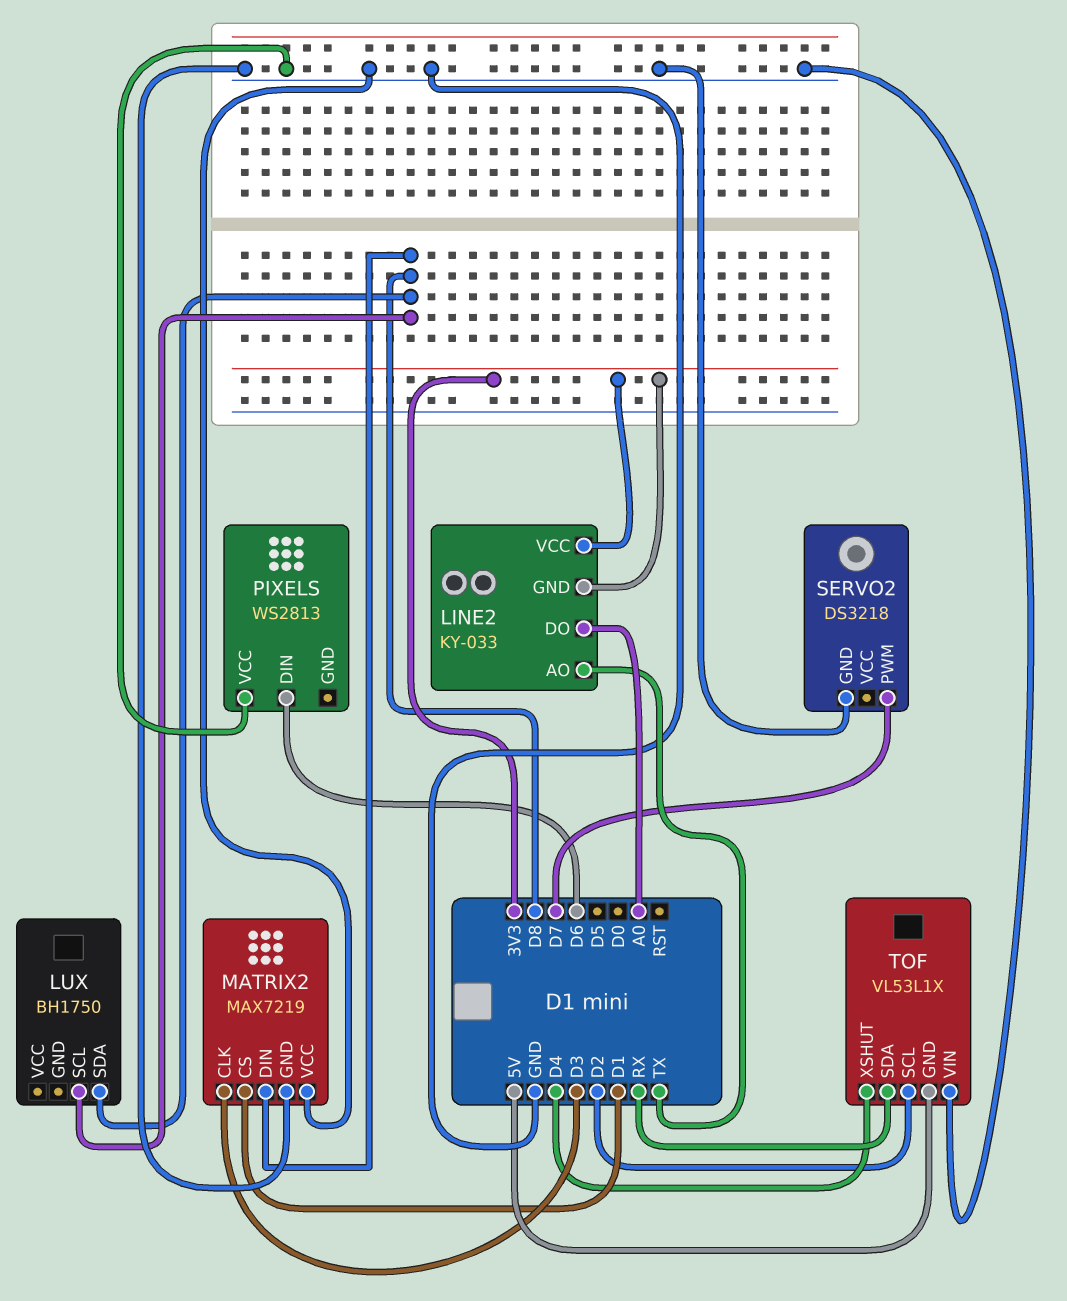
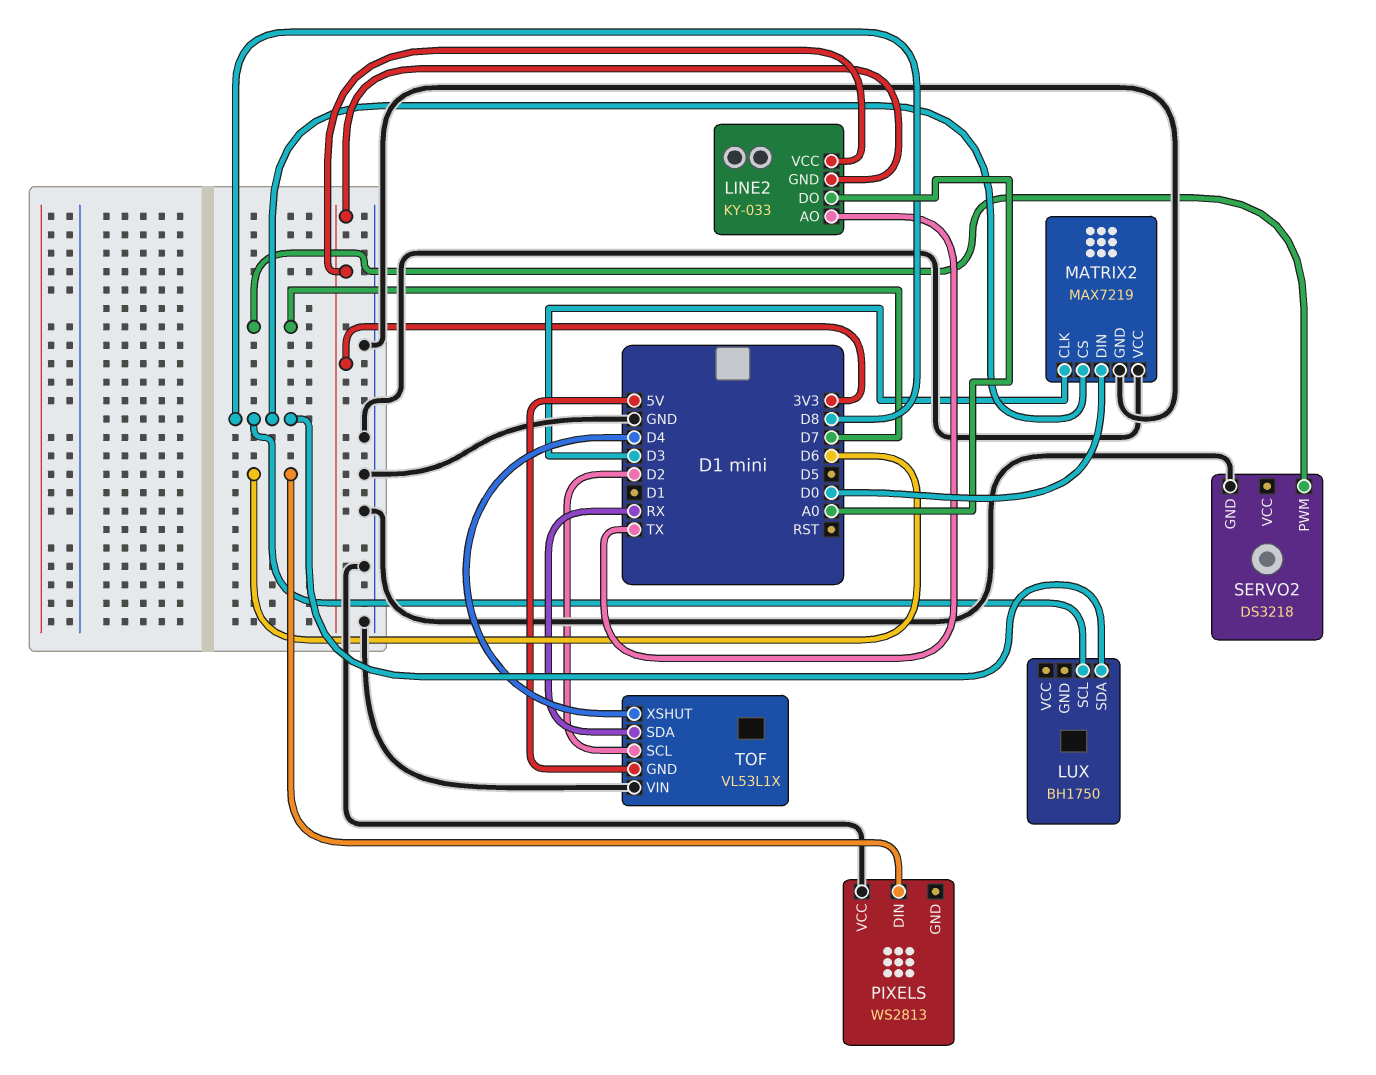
MATRIX2 pin CS: D1 -> D8
MATRIX2 pin DIN: D8 -> D0

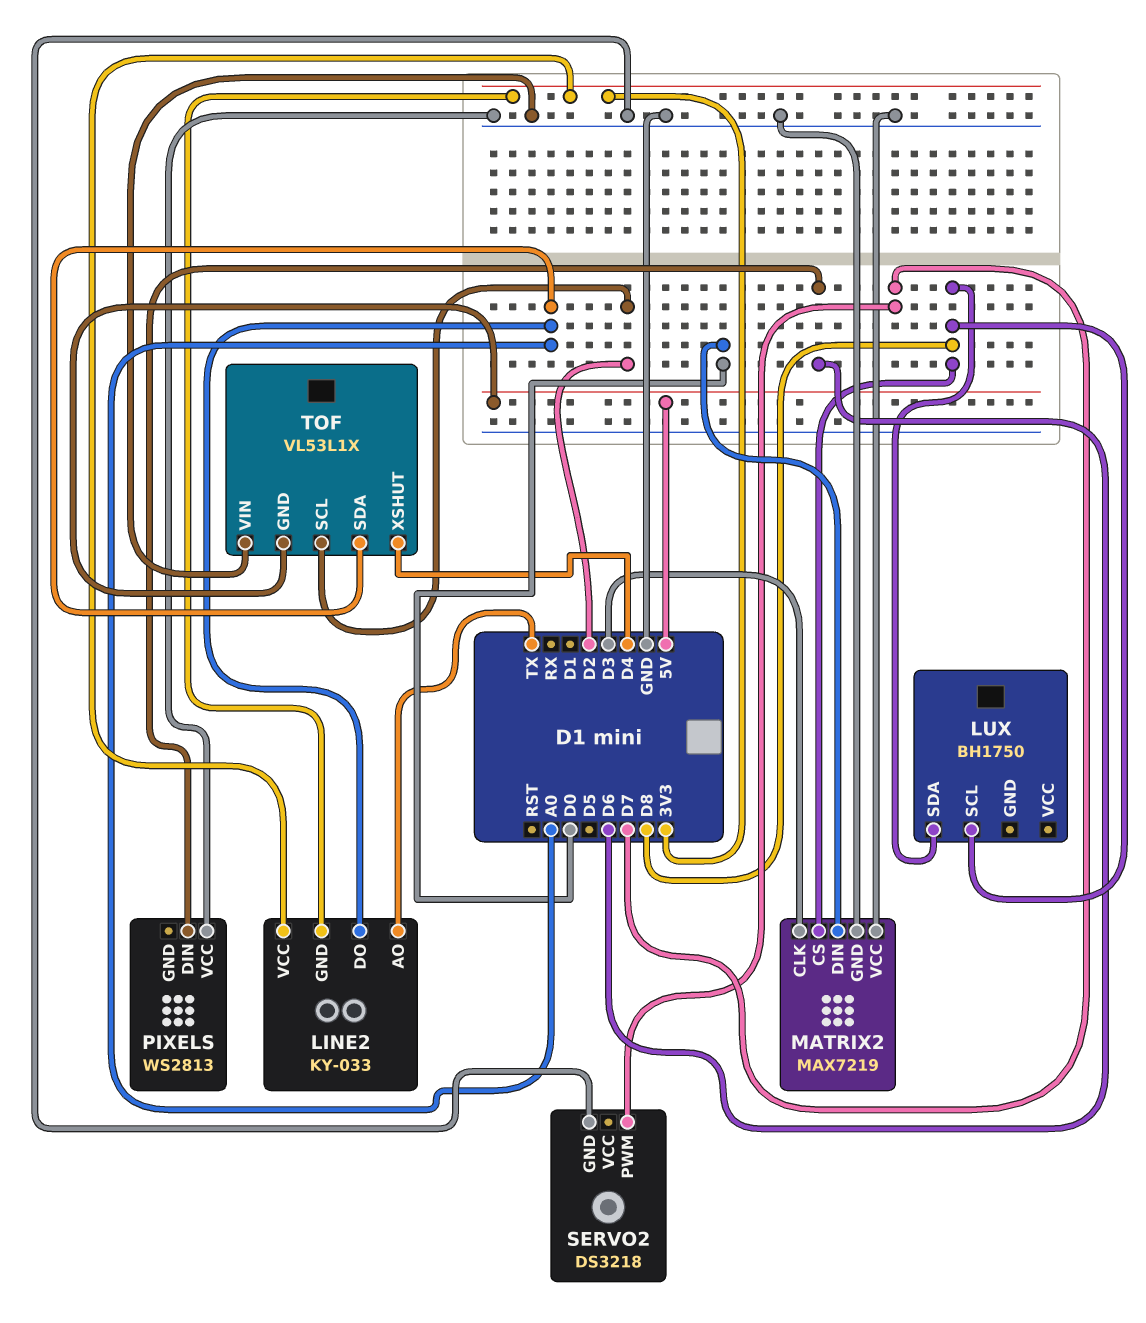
TOF pin SDA: RX -> A0

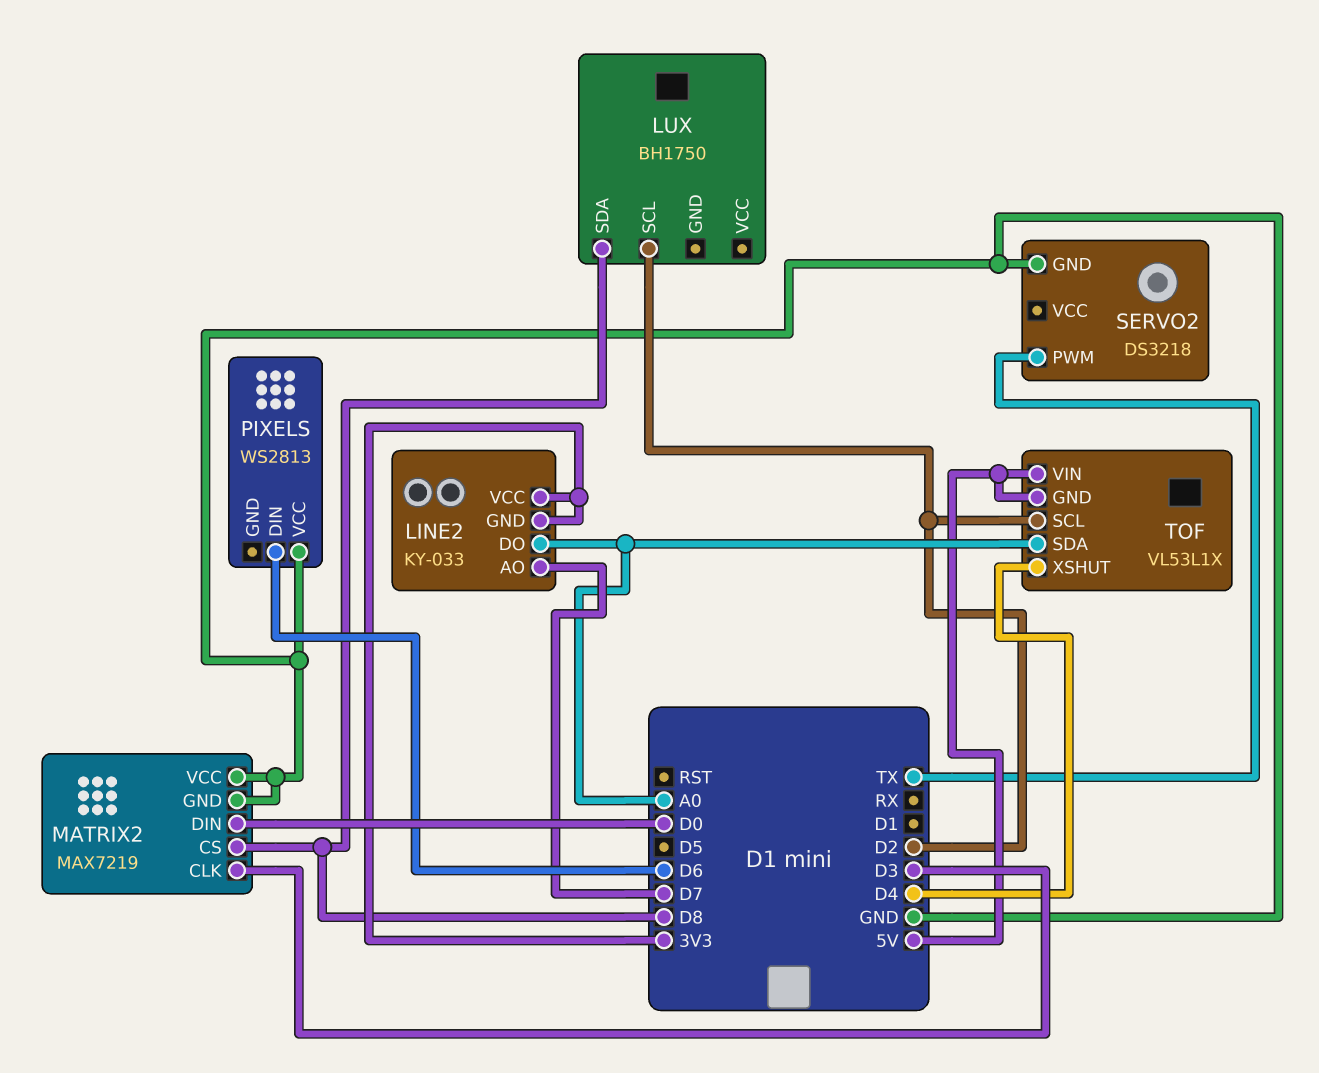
LINE2 pin AO: TX -> D7
LUX pin SCL: D8 -> D2
SERVO2 pin PWM: D7 -> TX
TOF pin VIN: GND -> 5V

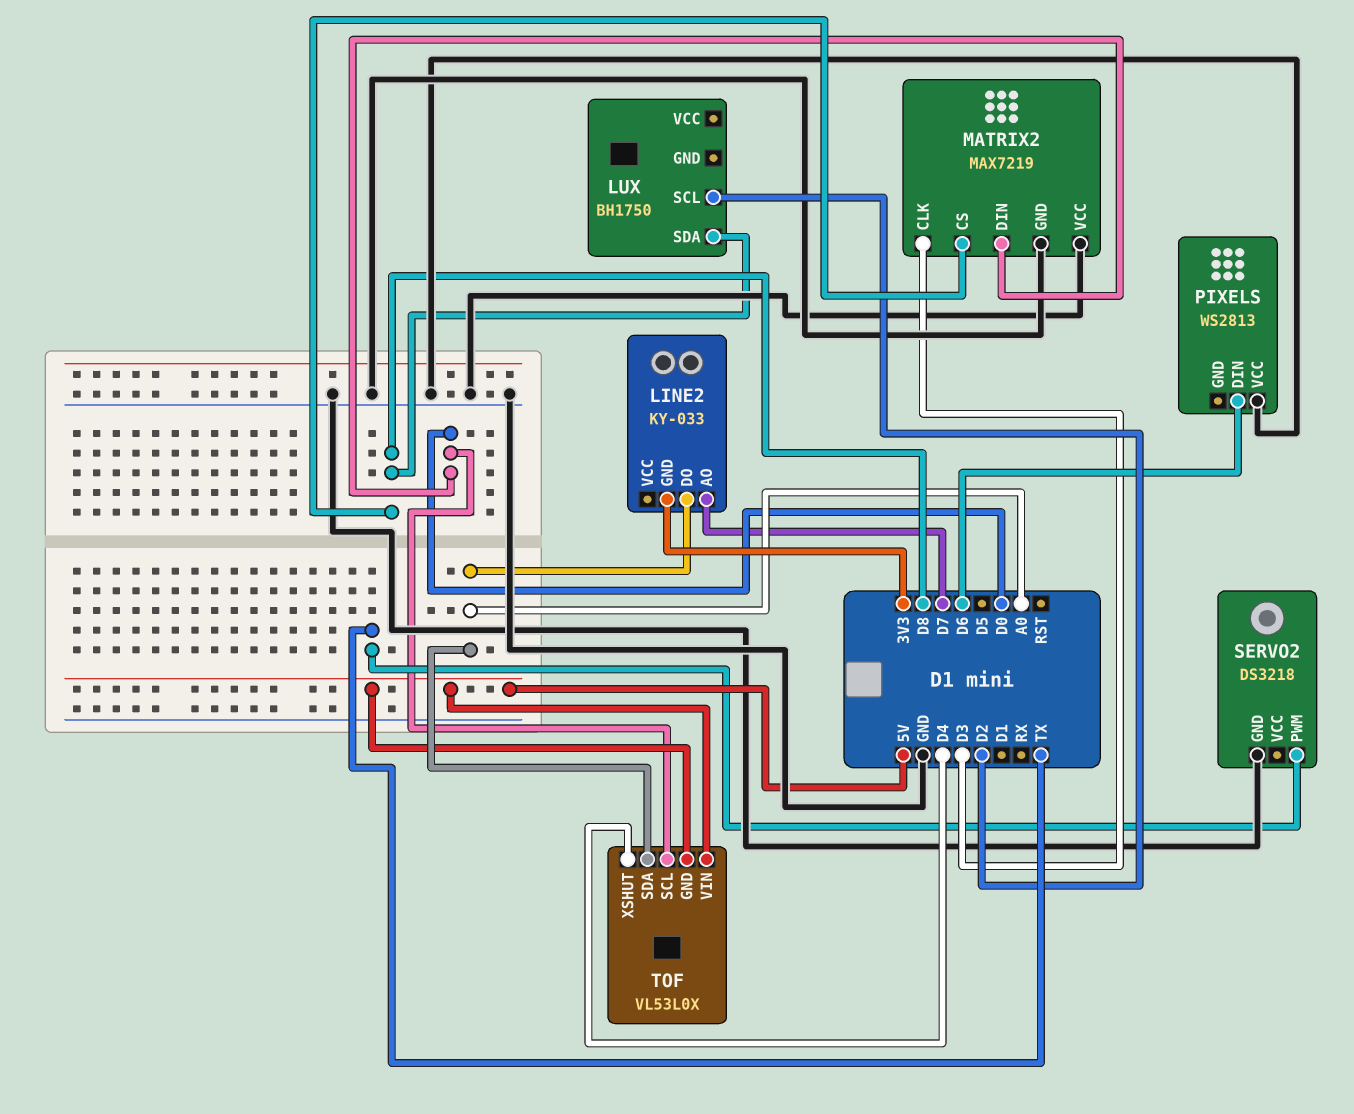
LINE2 pin VCC: 3V3 -> none
TOF: VL53L1X -> VL53L0X
TOF pin SCL: D2 -> D0

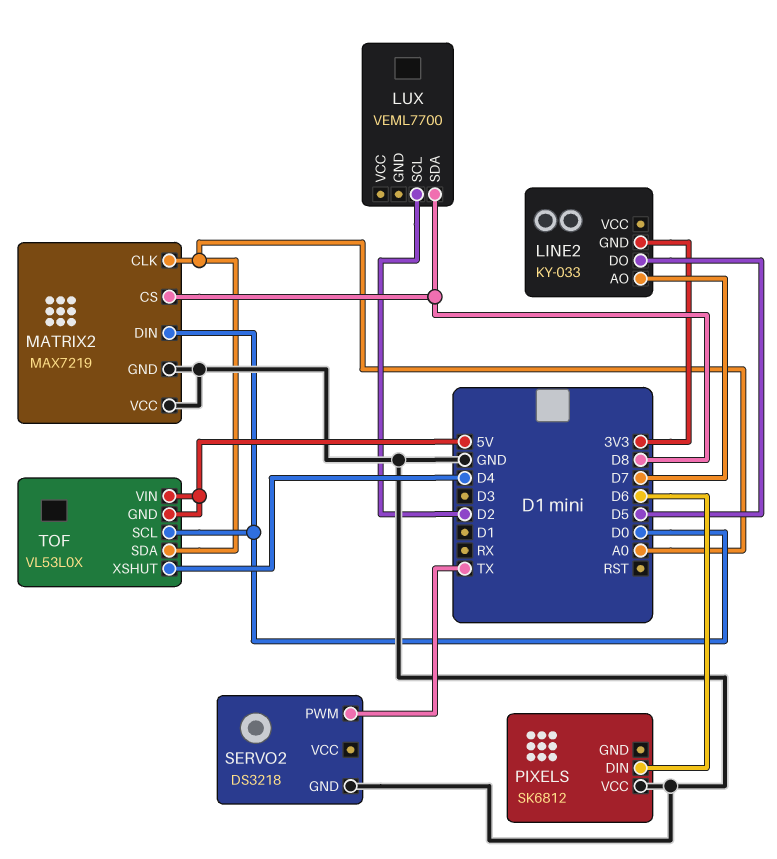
LINE2 pin DO: A0 -> D5
LUX: BH1750 -> VEML7700
MATRIX2 pin CLK: D3 -> A0
PIXELS: WS2813 -> SK6812

